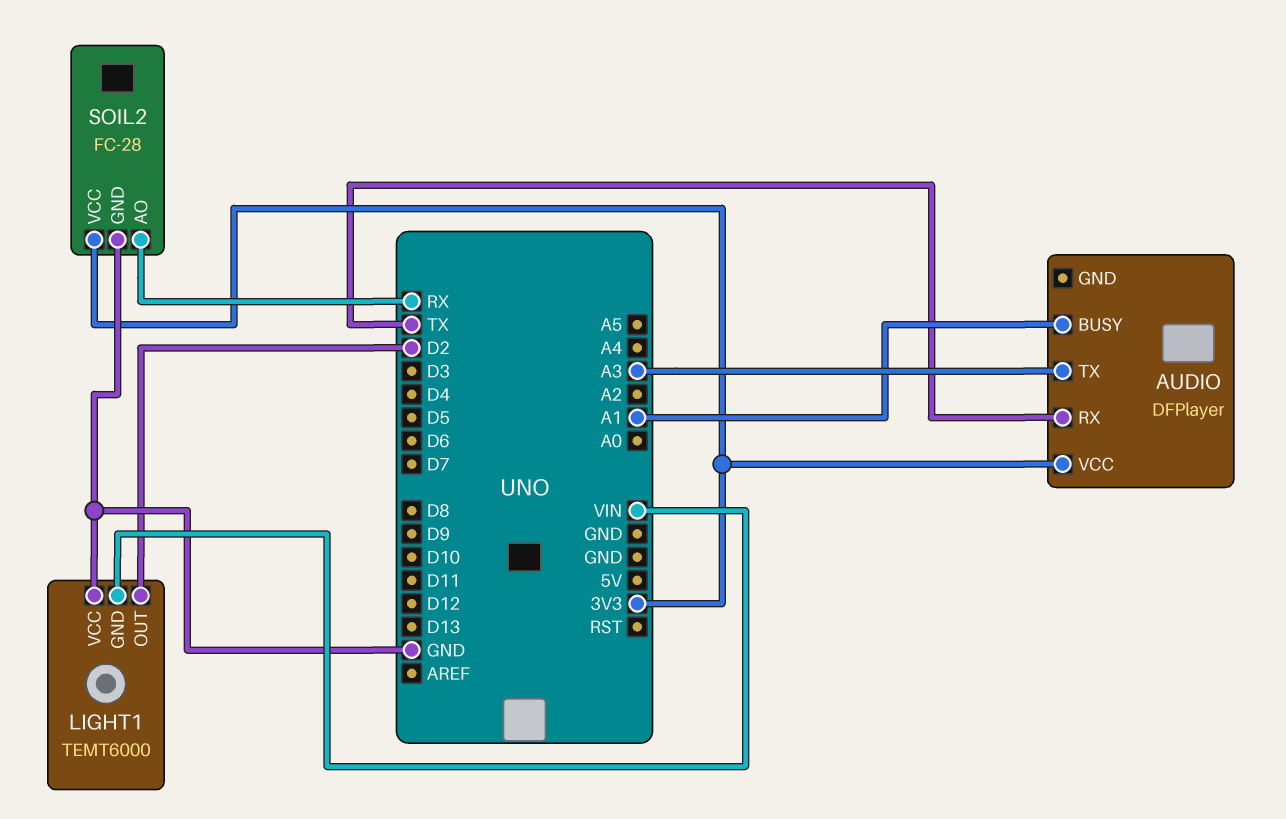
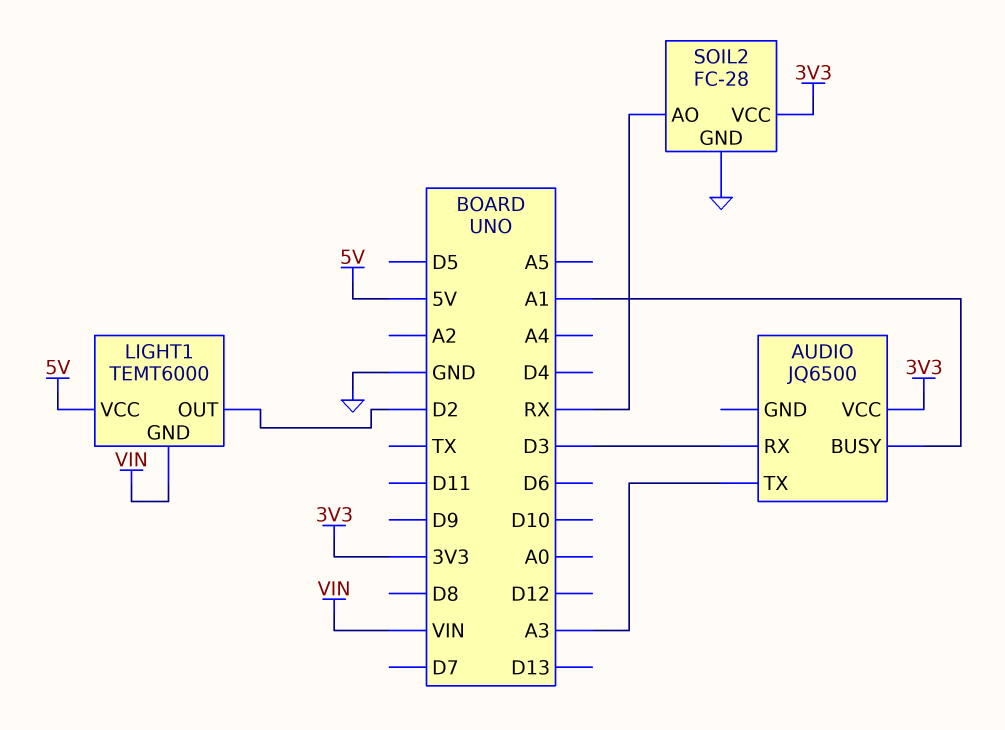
AUDIO: DFPlayer -> JQ6500
AUDIO pin RX: TX -> D3
LIGHT1 pin VCC: GND -> 5V

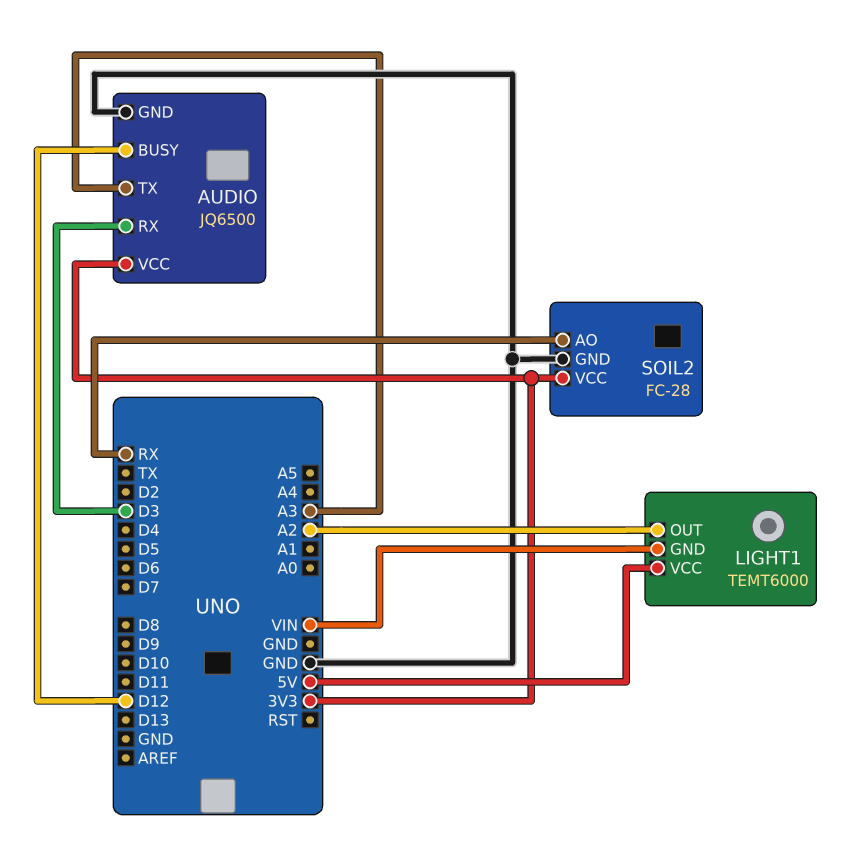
AUDIO pin BUSY: A1 -> D12
AUDIO pin GND: none -> GND
LIGHT1 pin OUT: D2 -> A2

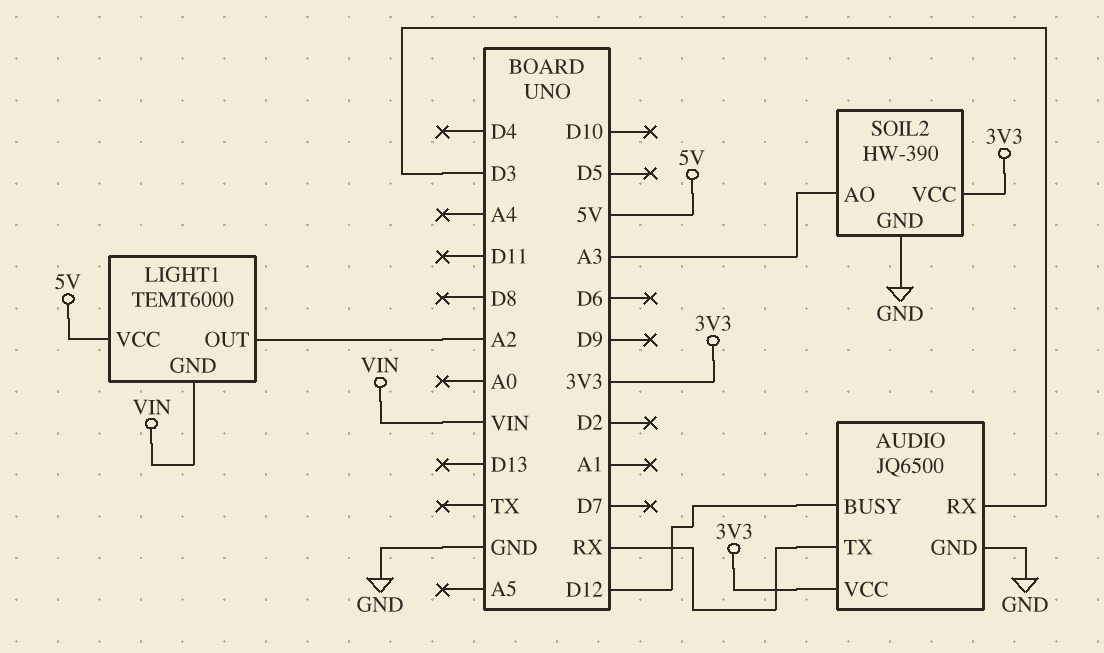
AUDIO pin TX: A3 -> RX
SOIL2: FC-28 -> HW-390
SOIL2 pin AO: RX -> A3

